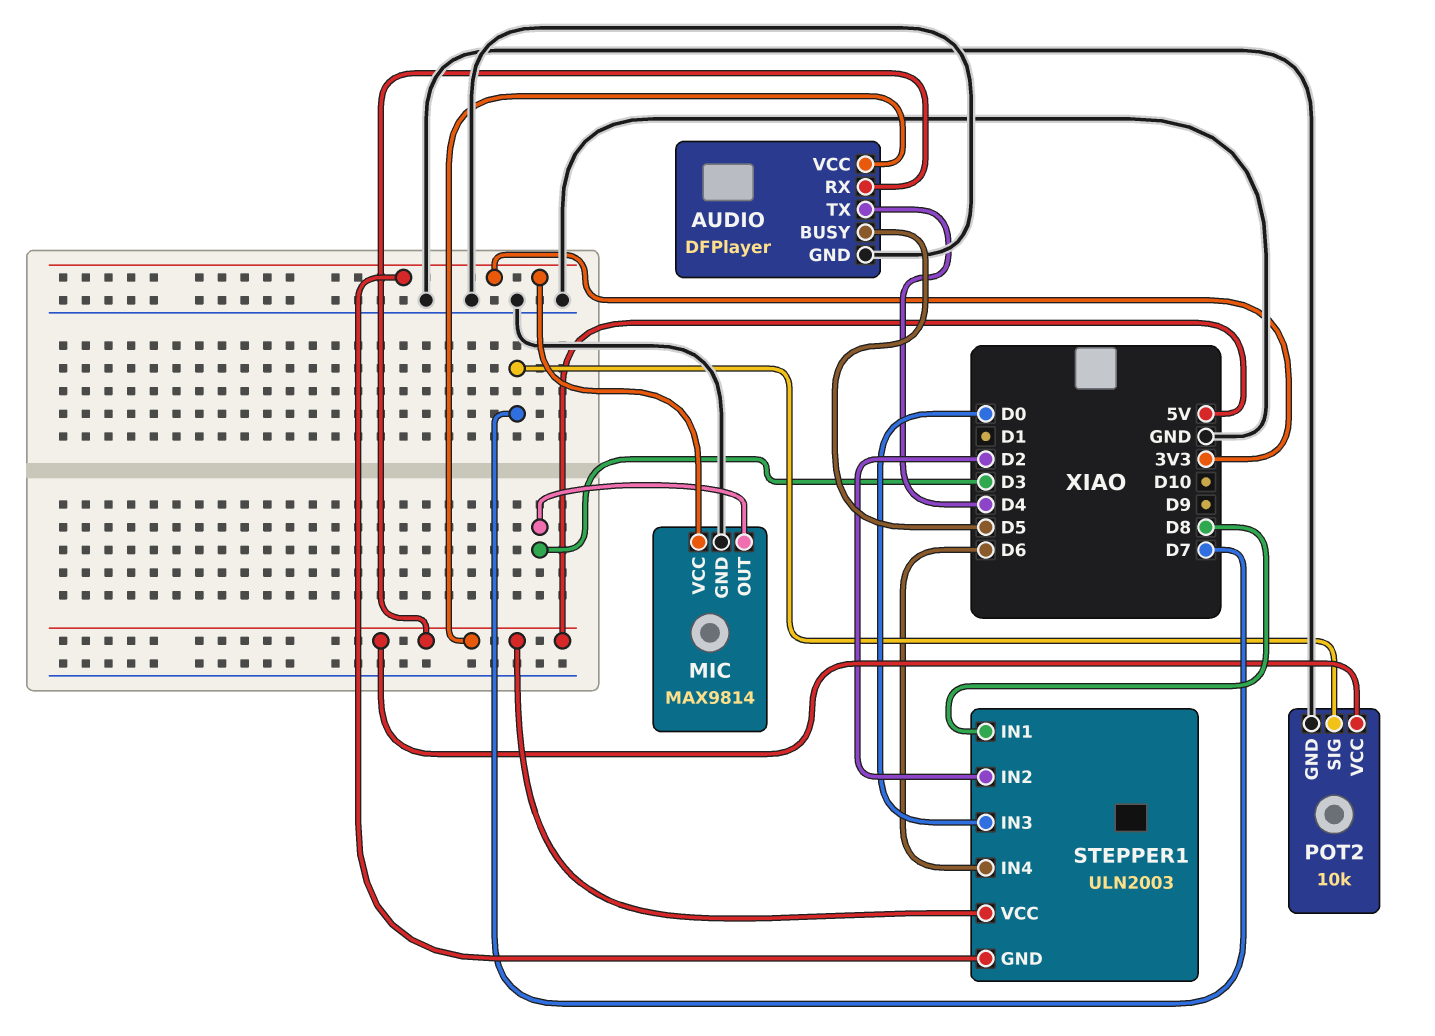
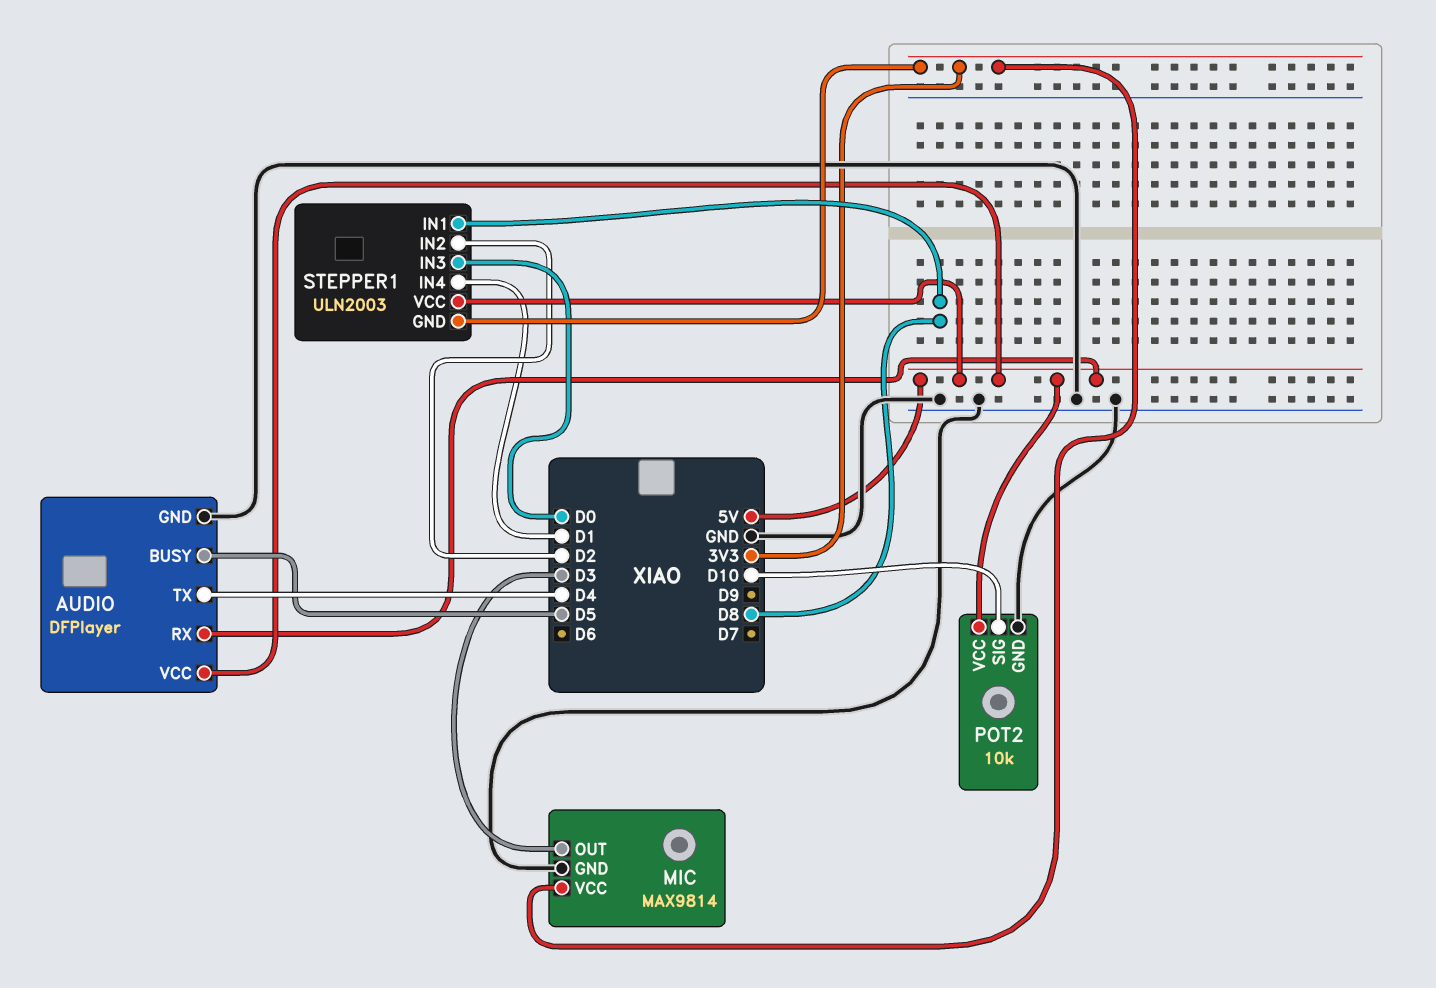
POT2 pin SIG: D7 -> D10
STEPPER1 pin IN4: D6 -> D1

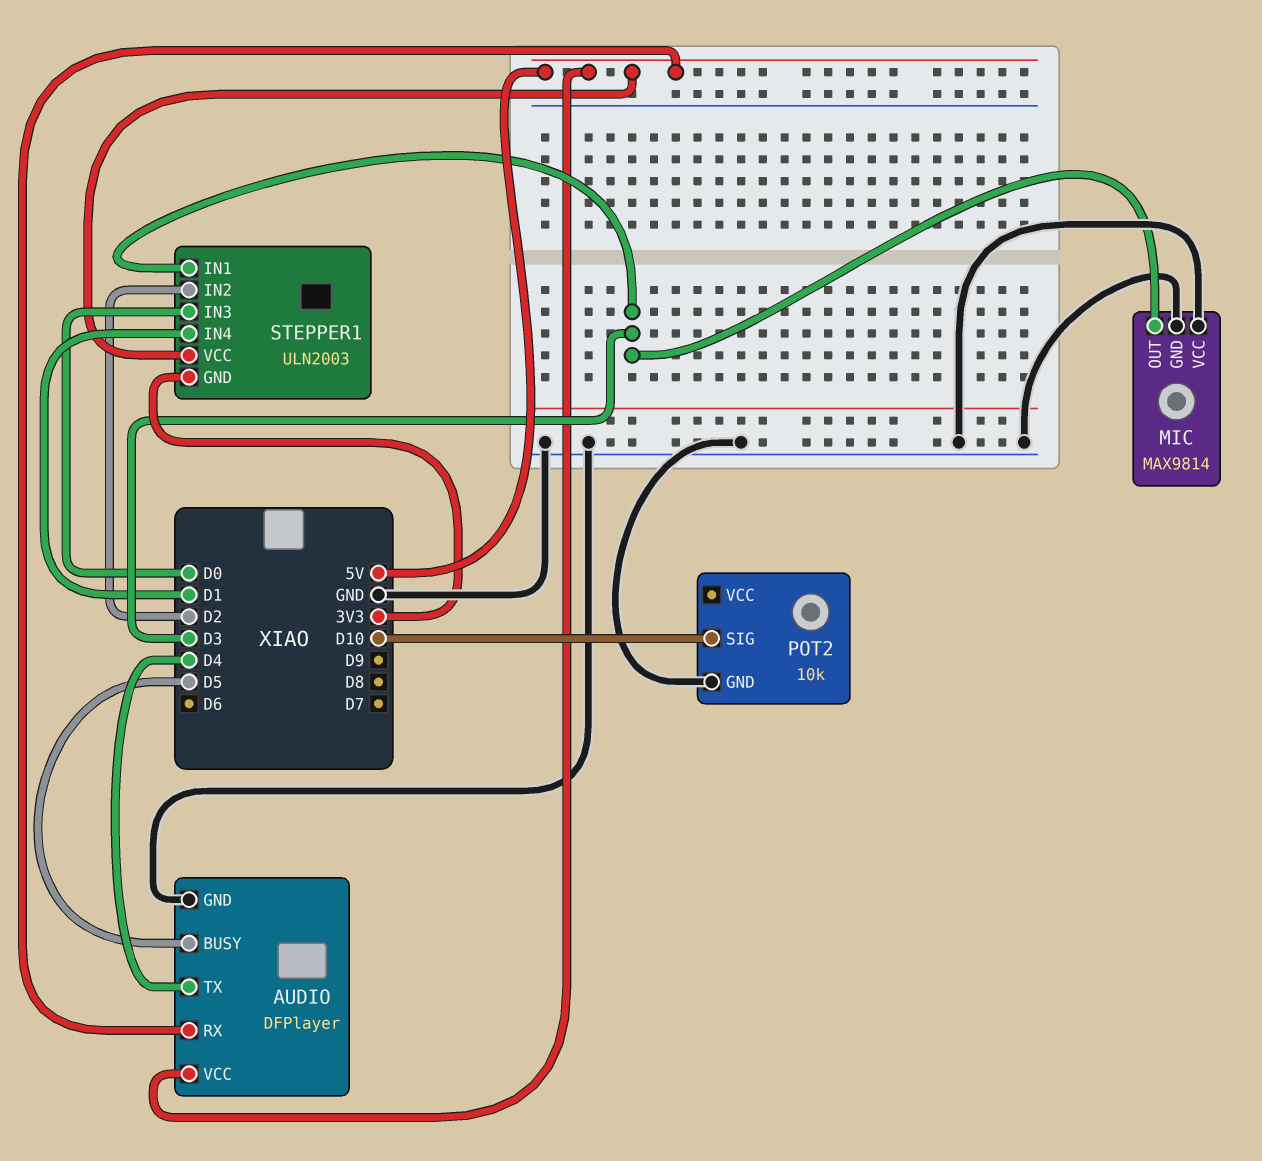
MIC pin VCC: 3V3 -> GND
POT2 pin VCC: 5V -> none
STEPPER1 pin IN1: D8 -> D3

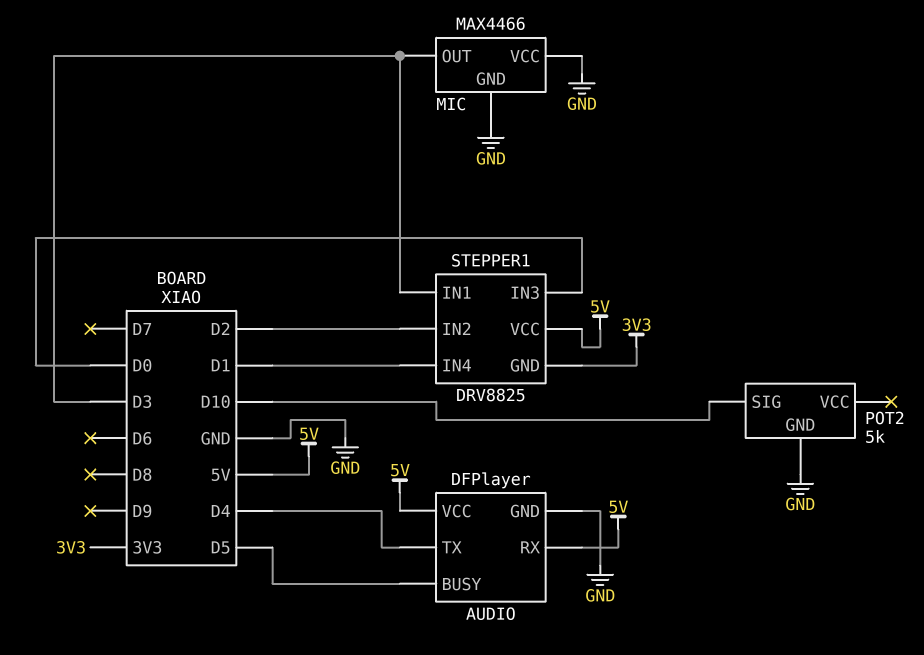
MIC: MAX9814 -> MAX4466
POT2: 10k -> 5k
STEPPER1: ULN2003 -> DRV8825

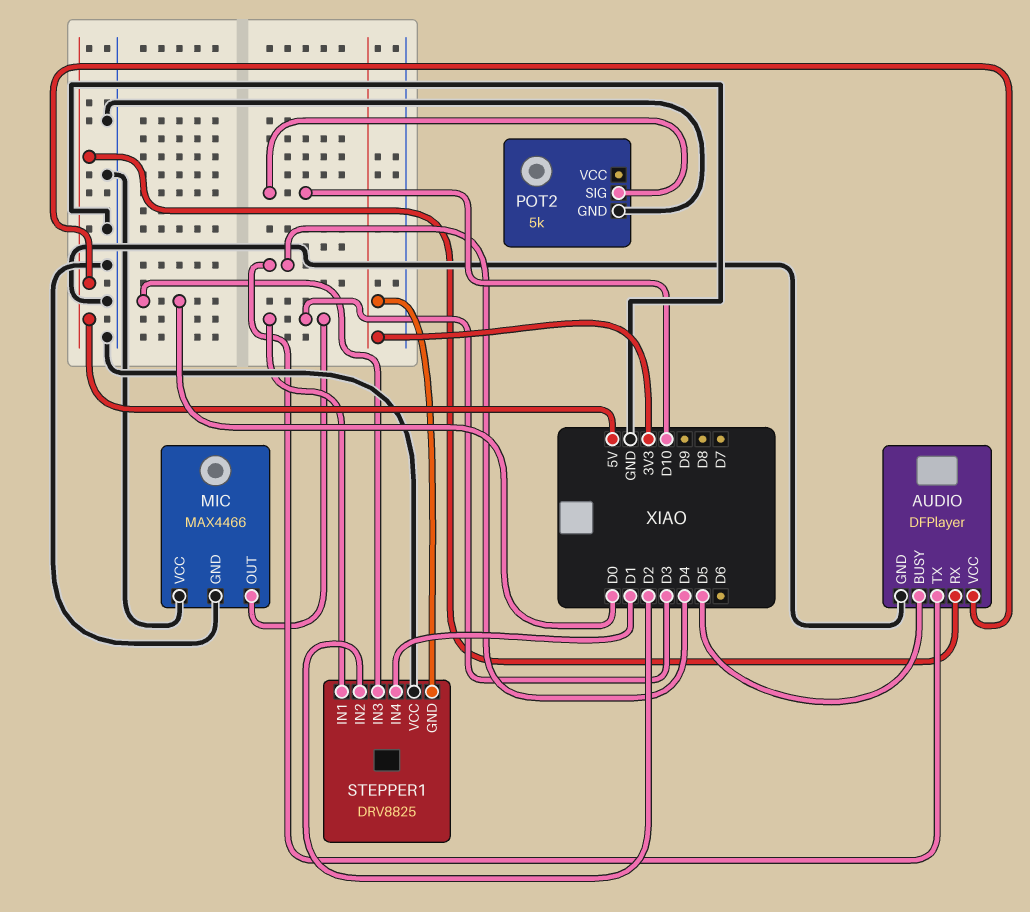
STEPPER1 pin VCC: 5V -> GND

